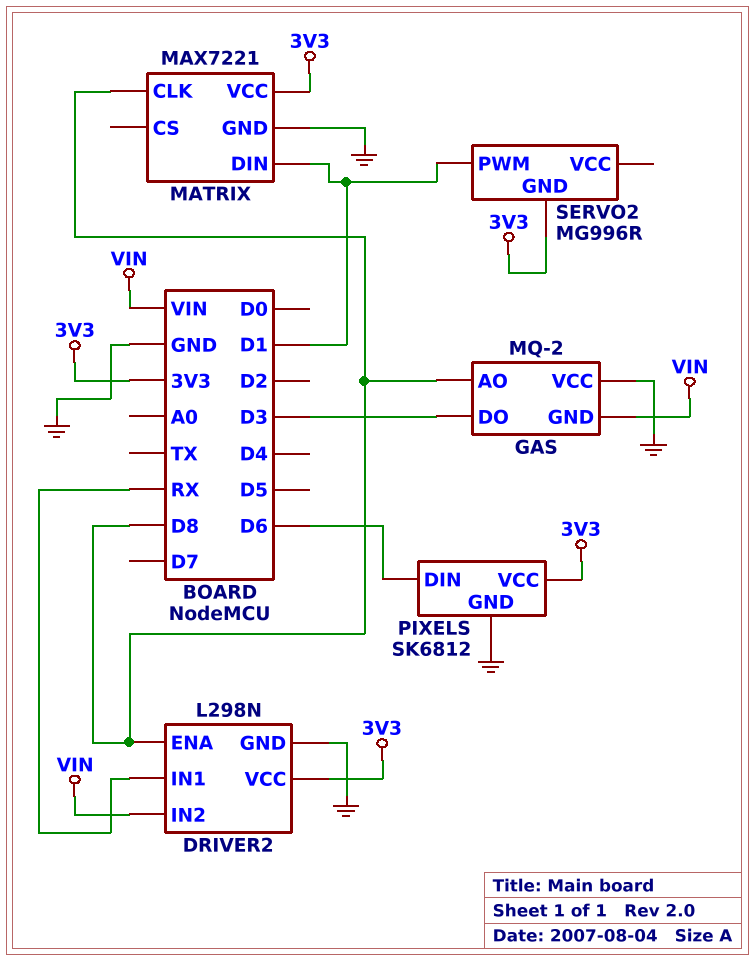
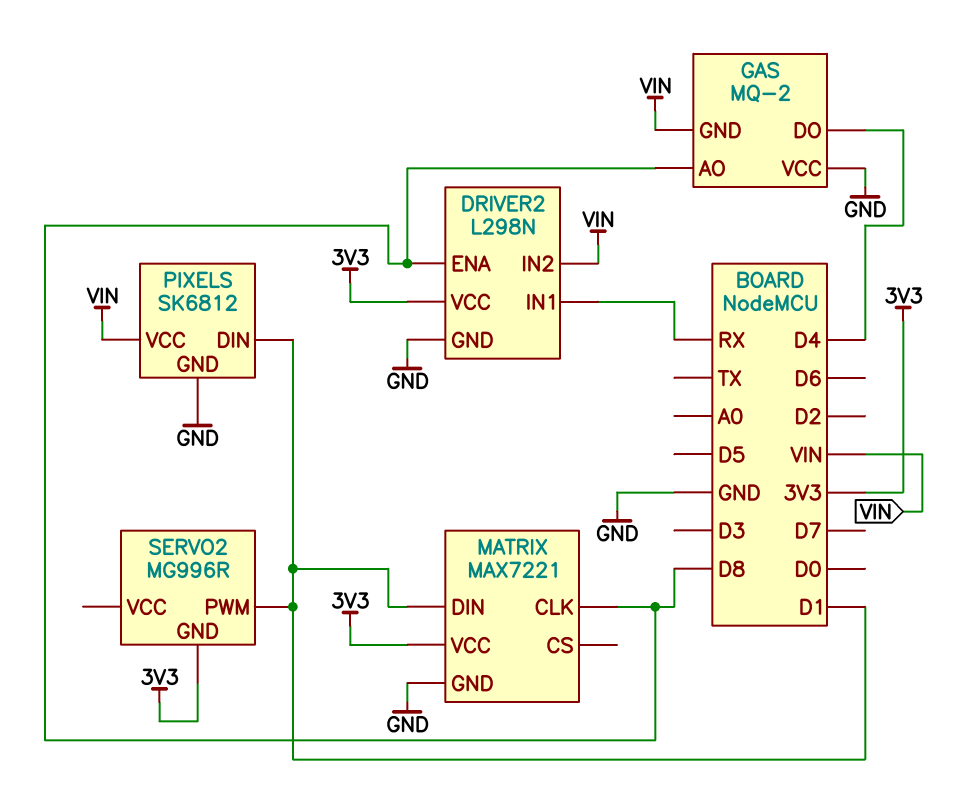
GAS pin DO: D3 -> D4
PIXELS pin DIN: D6 -> D1
PIXELS pin VCC: 3V3 -> VIN

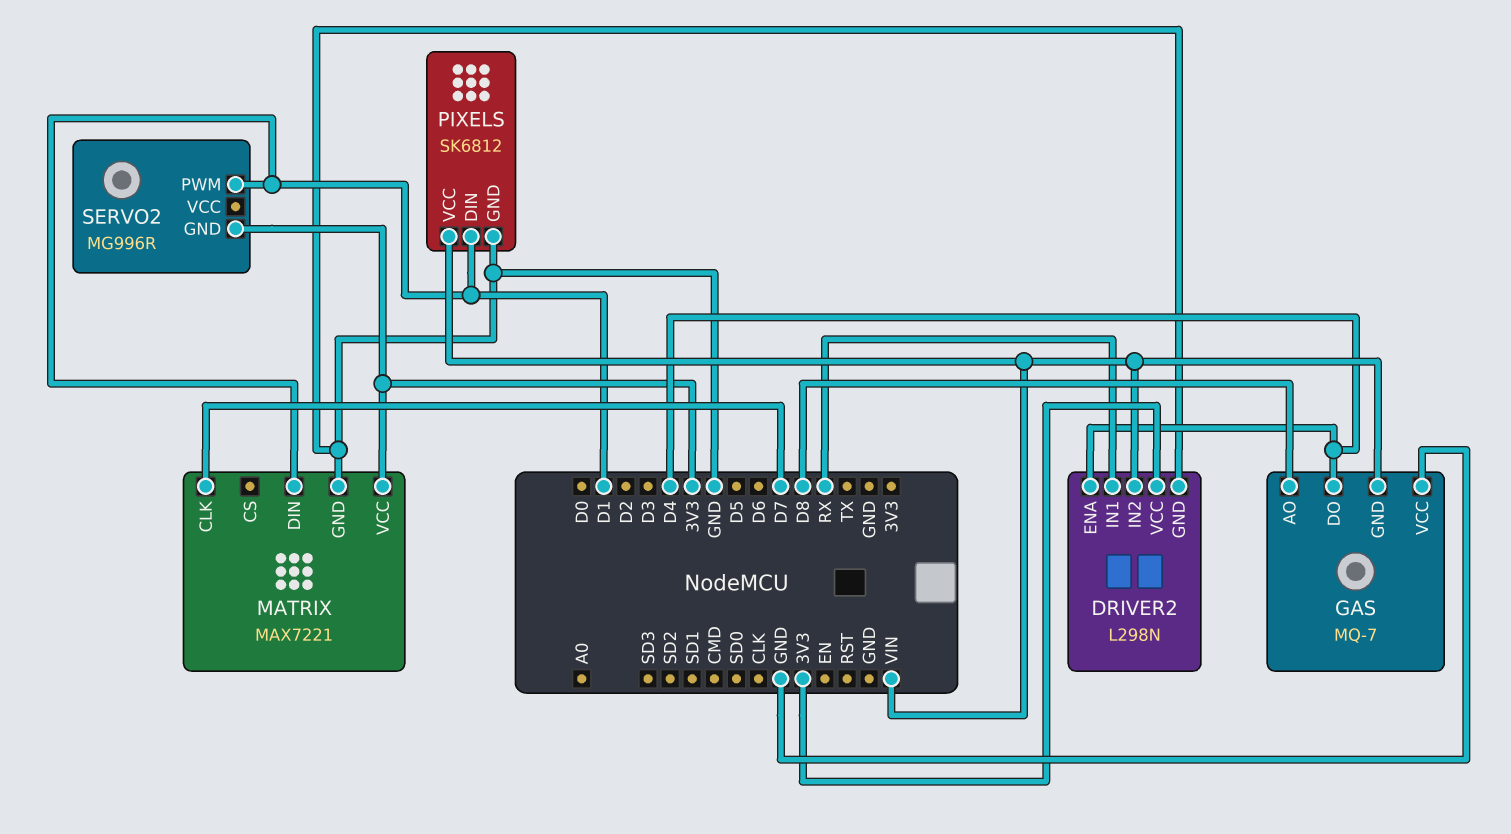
DRIVER2 pin ENA: D8 -> D4
GAS: MQ-2 -> MQ-7
MATRIX pin CLK: D8 -> D7

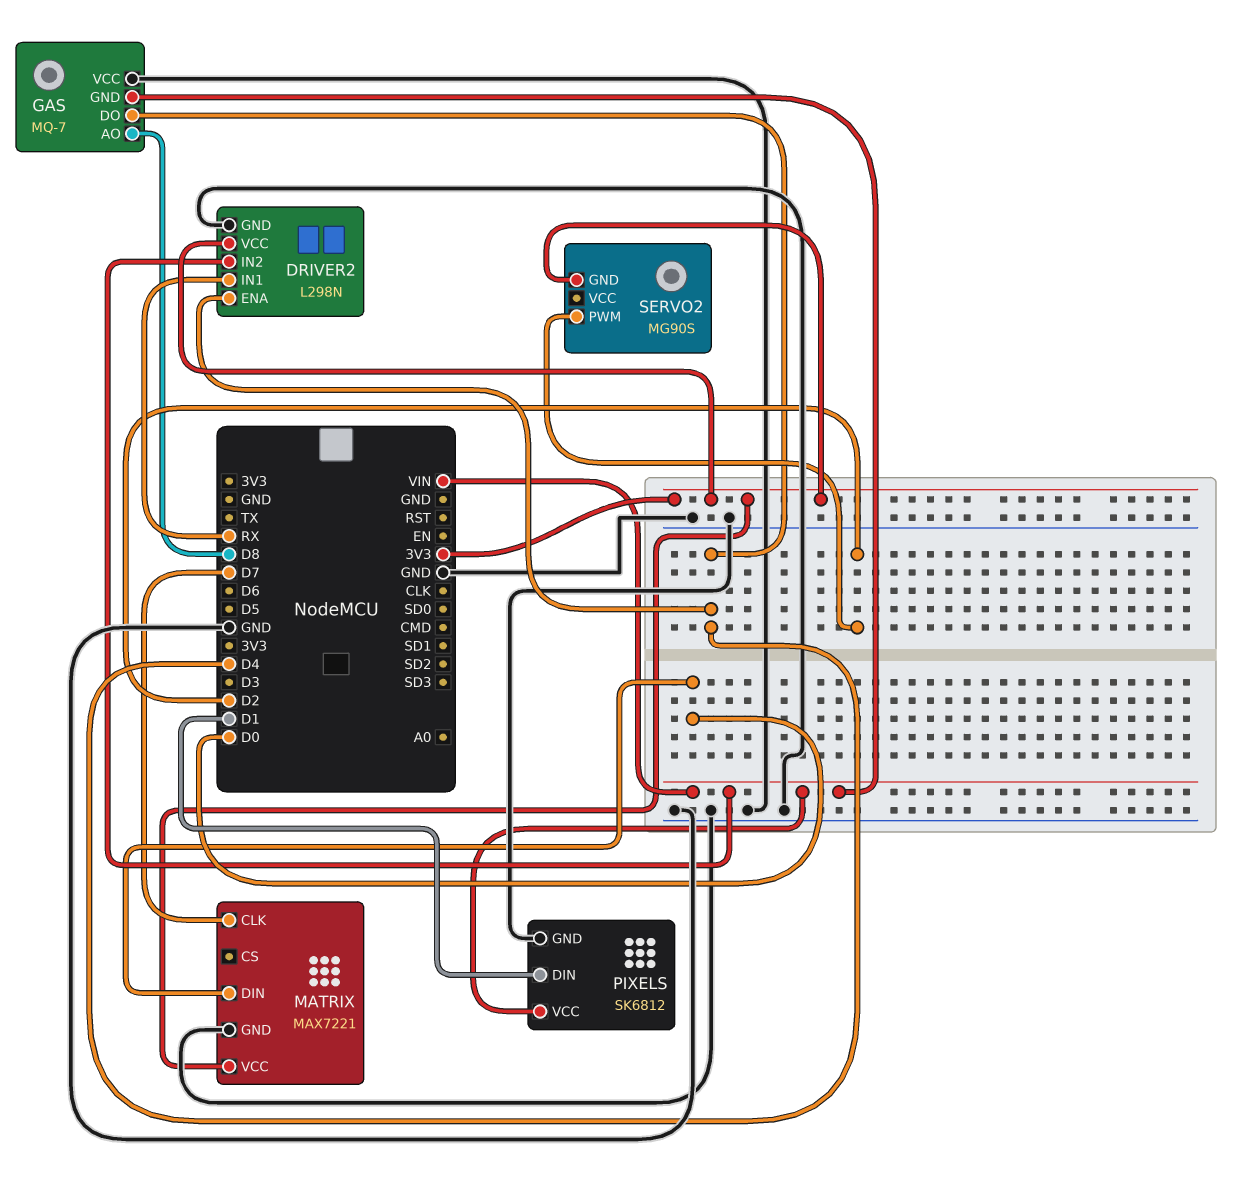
MATRIX pin DIN: D1 -> D0
SERVO2: MG996R -> MG90S
SERVO2 pin PWM: D1 -> D2

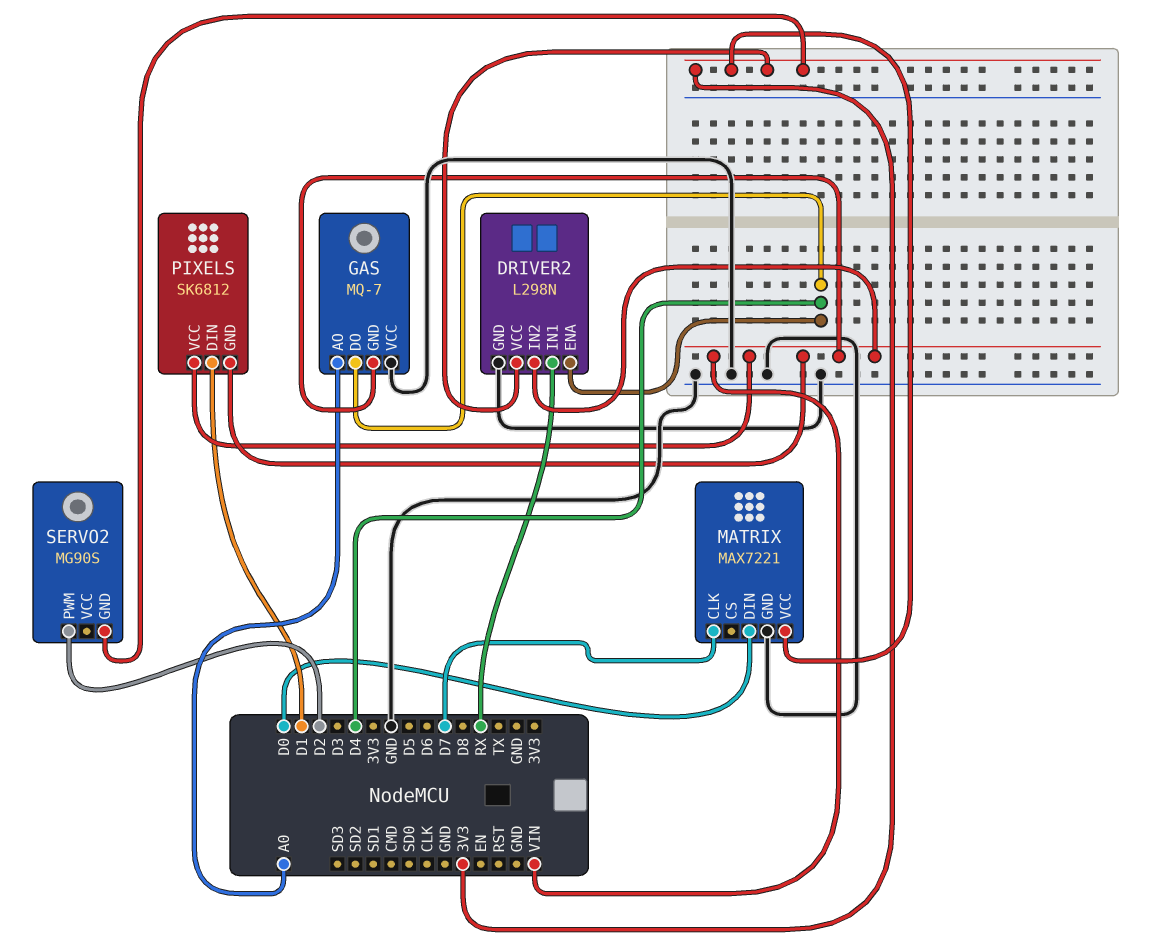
GAS pin AO: D8 -> A0
PIXELS pin GND: GND -> VIN

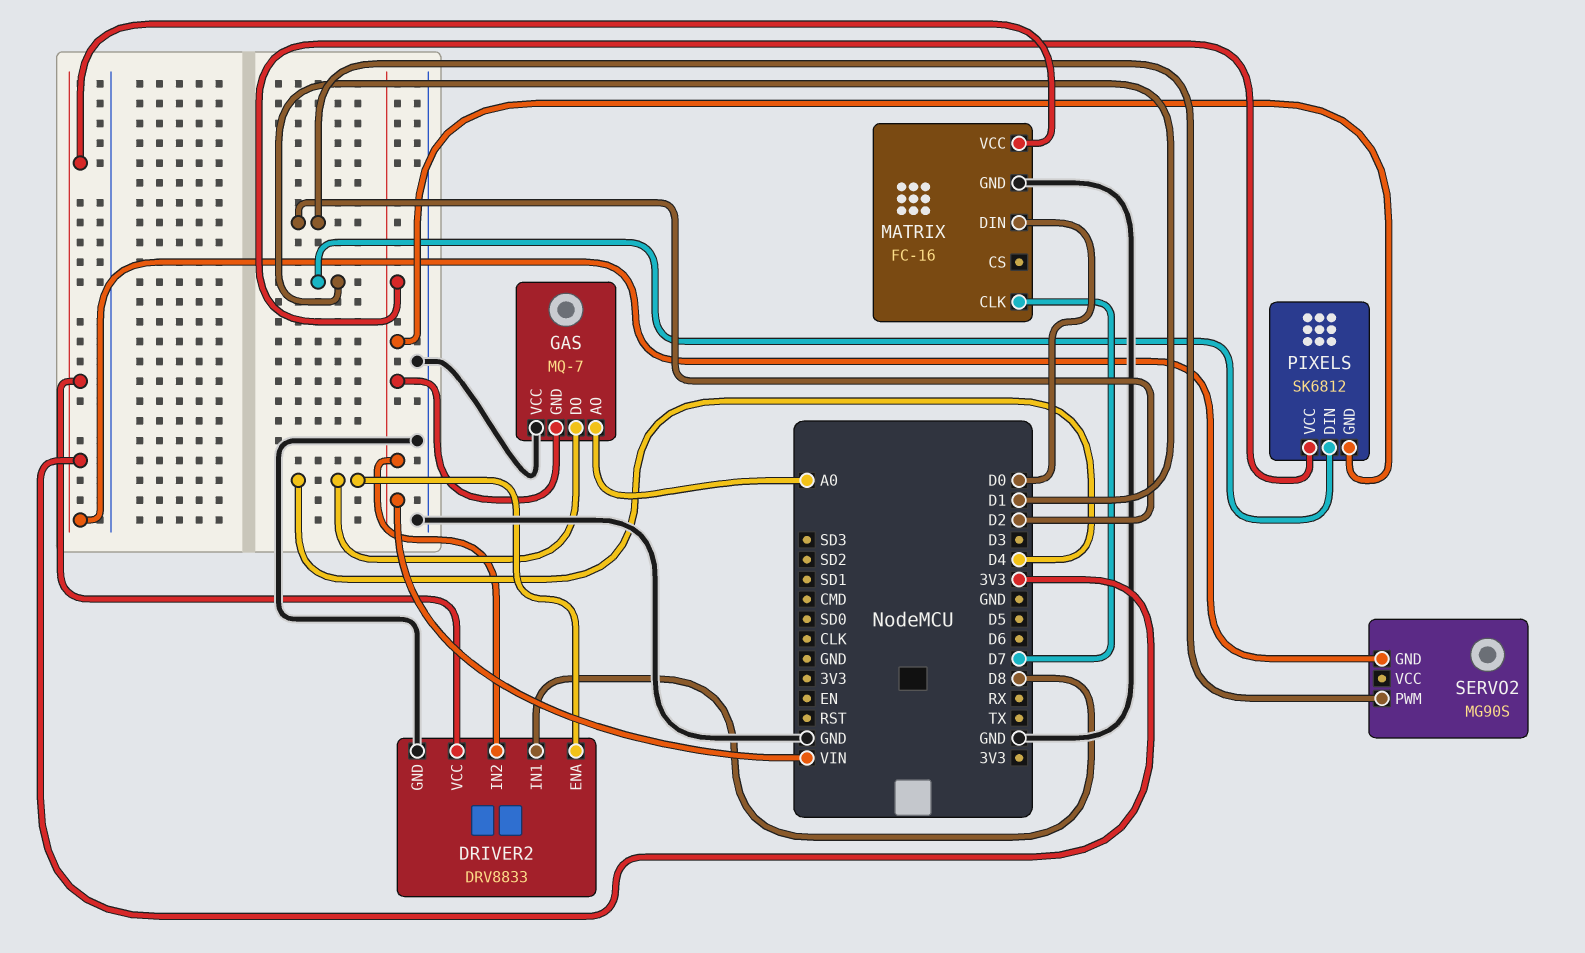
DRIVER2: L298N -> DRV8833
DRIVER2 pin IN1: RX -> D8
MATRIX: MAX7221 -> FC-16

